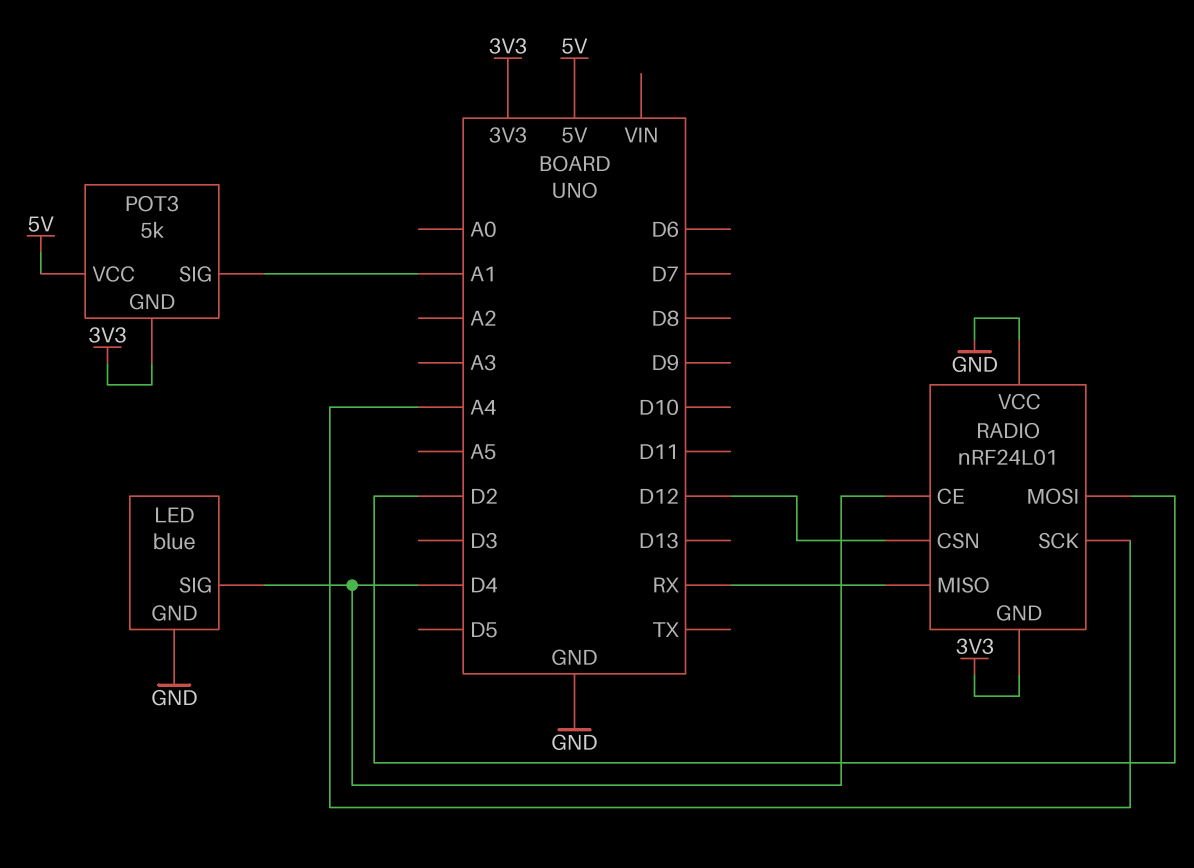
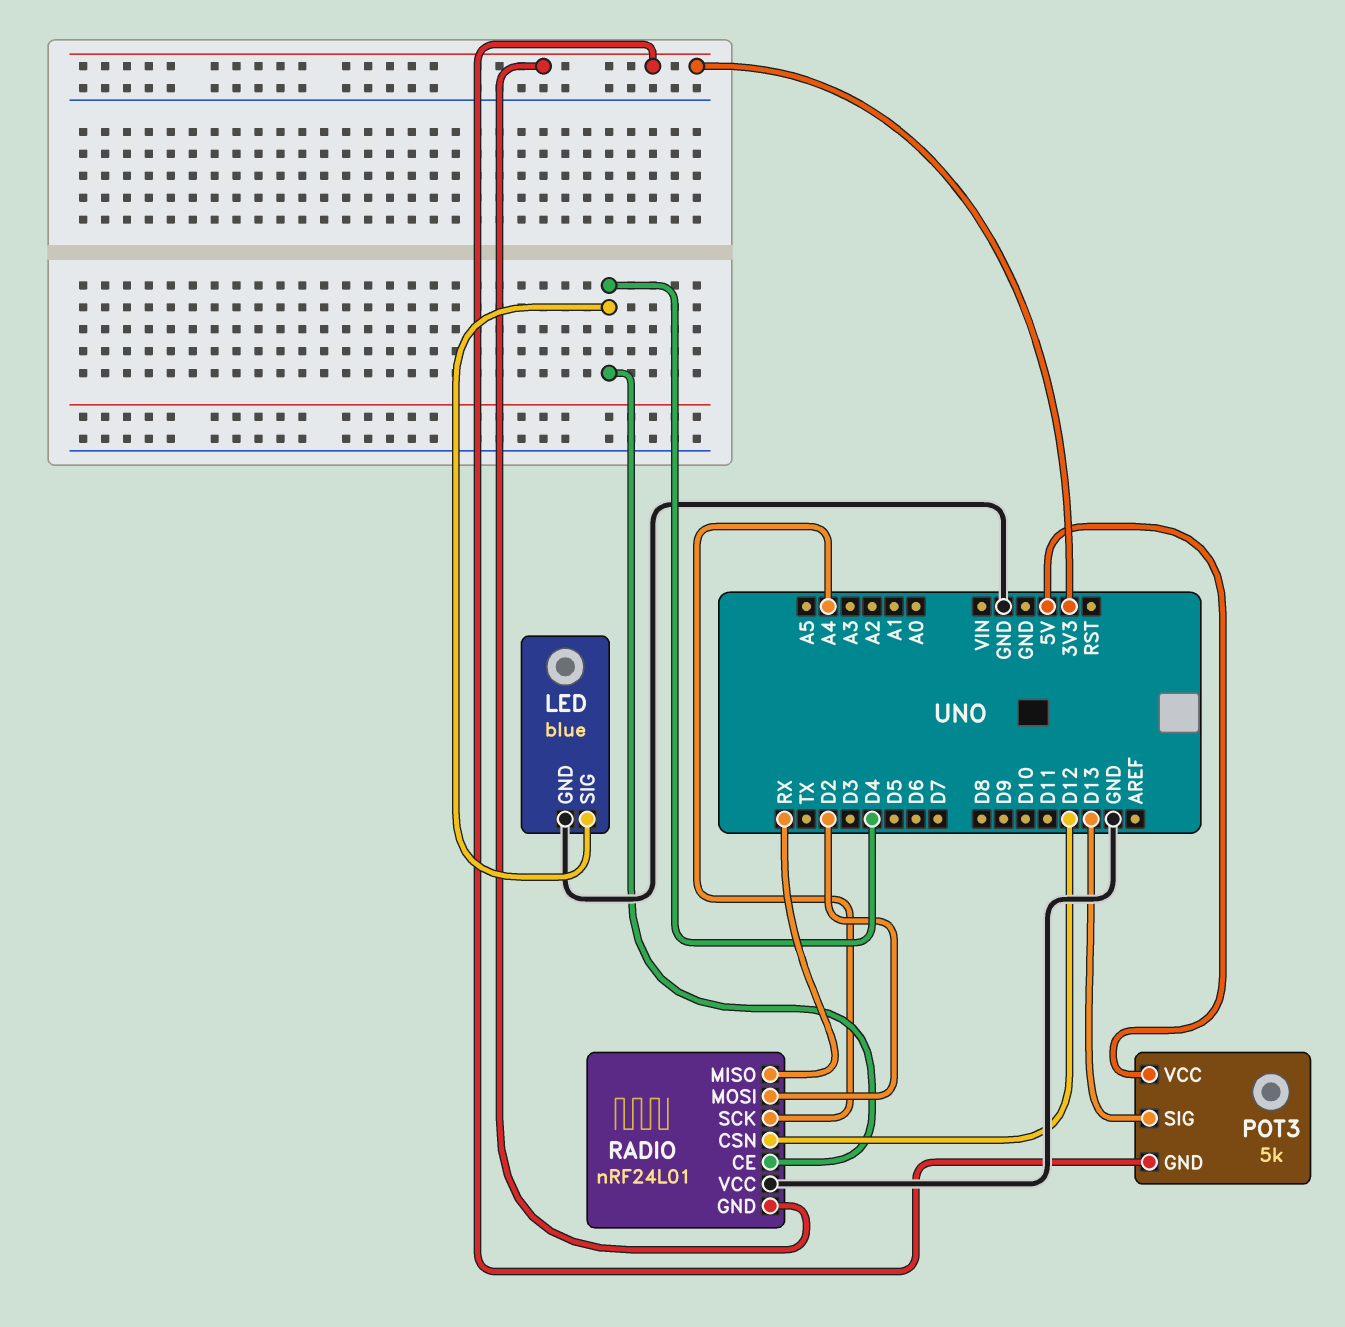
POT3 pin SIG: A1 -> D13

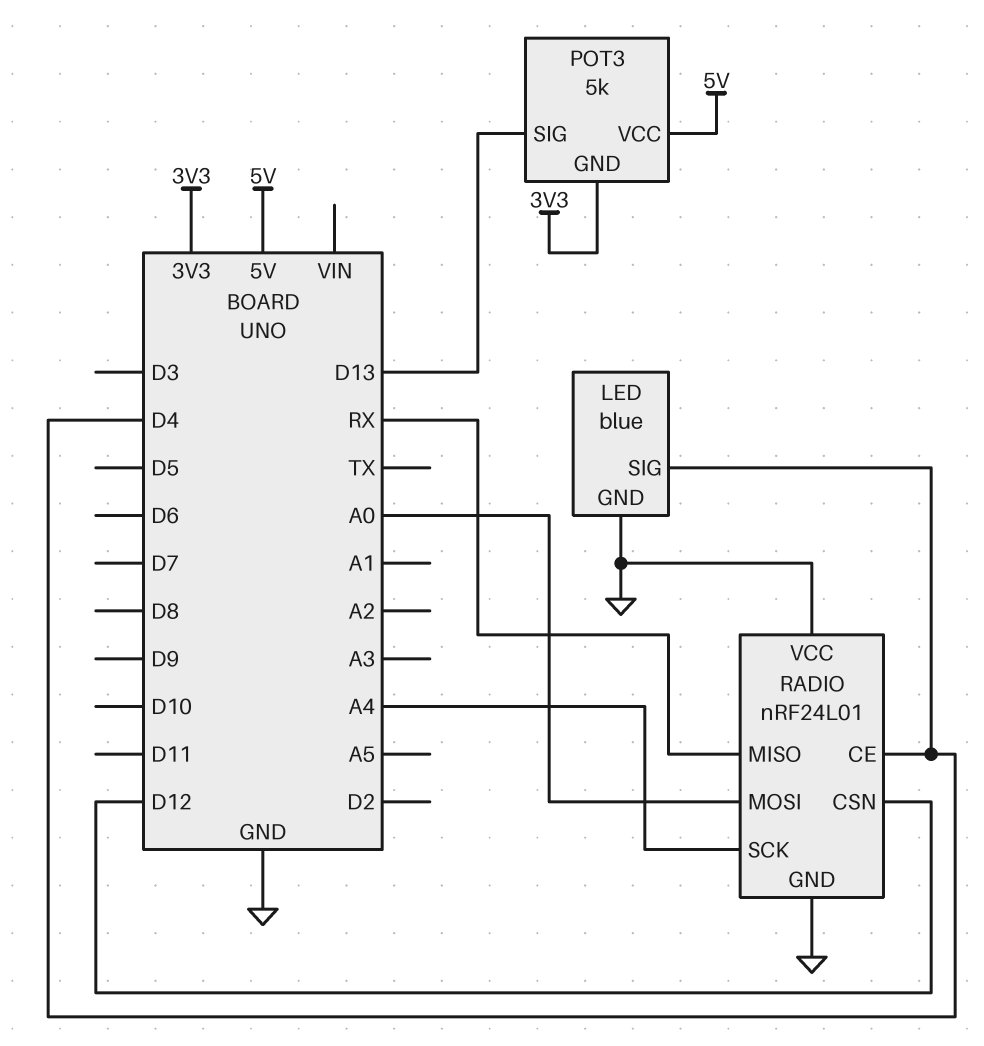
RADIO pin GND: 3V3 -> GND
RADIO pin MOSI: D2 -> A0

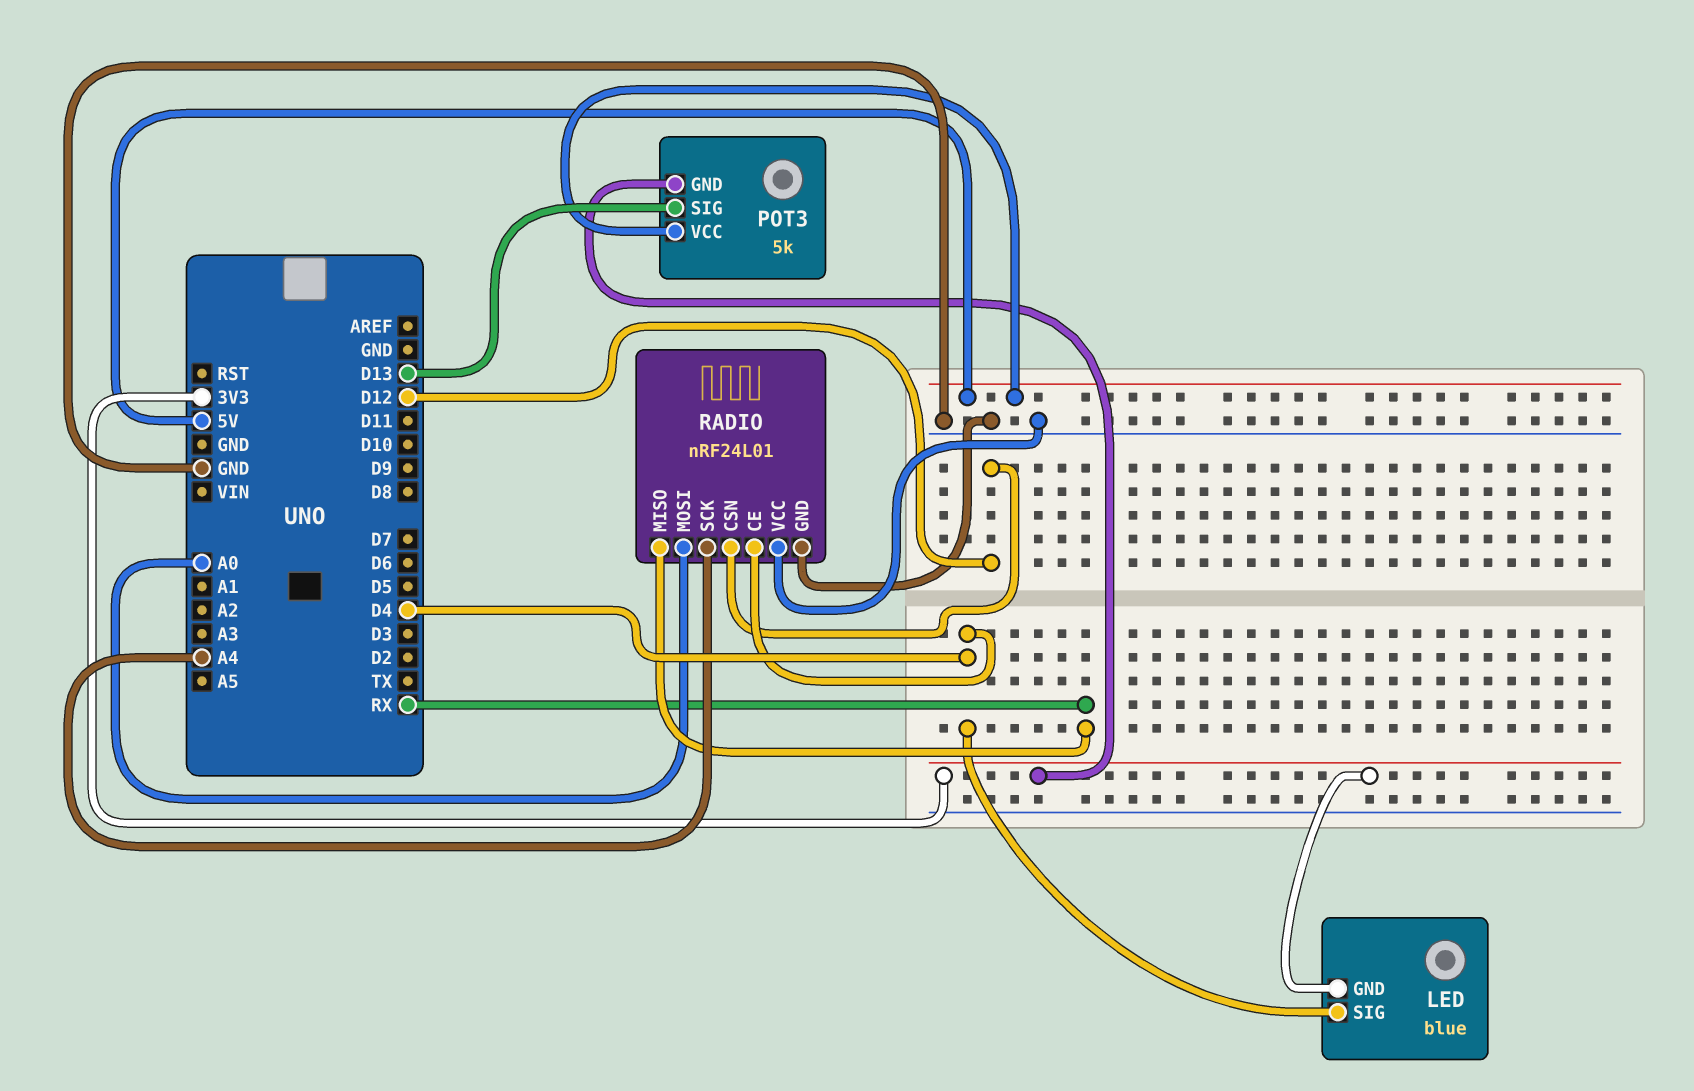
LED pin GND: GND -> 3V3

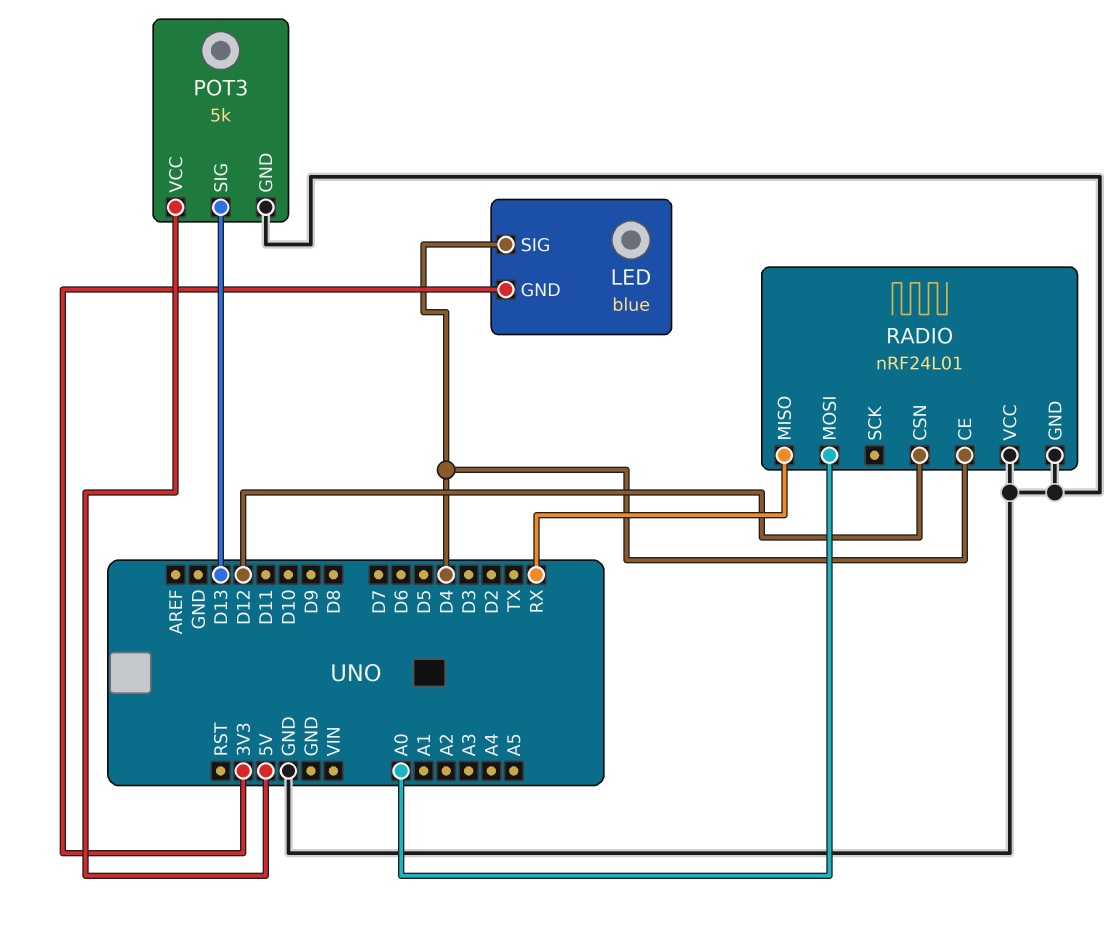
POT3 pin GND: 3V3 -> GND
RADIO pin SCK: A4 -> none

